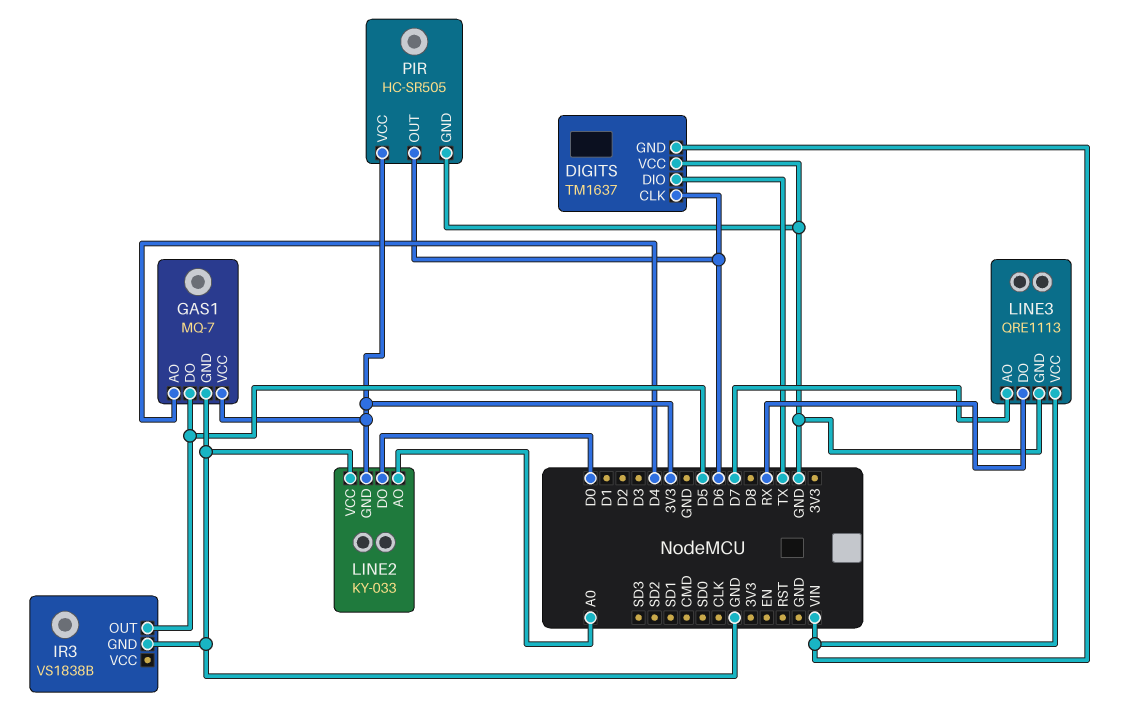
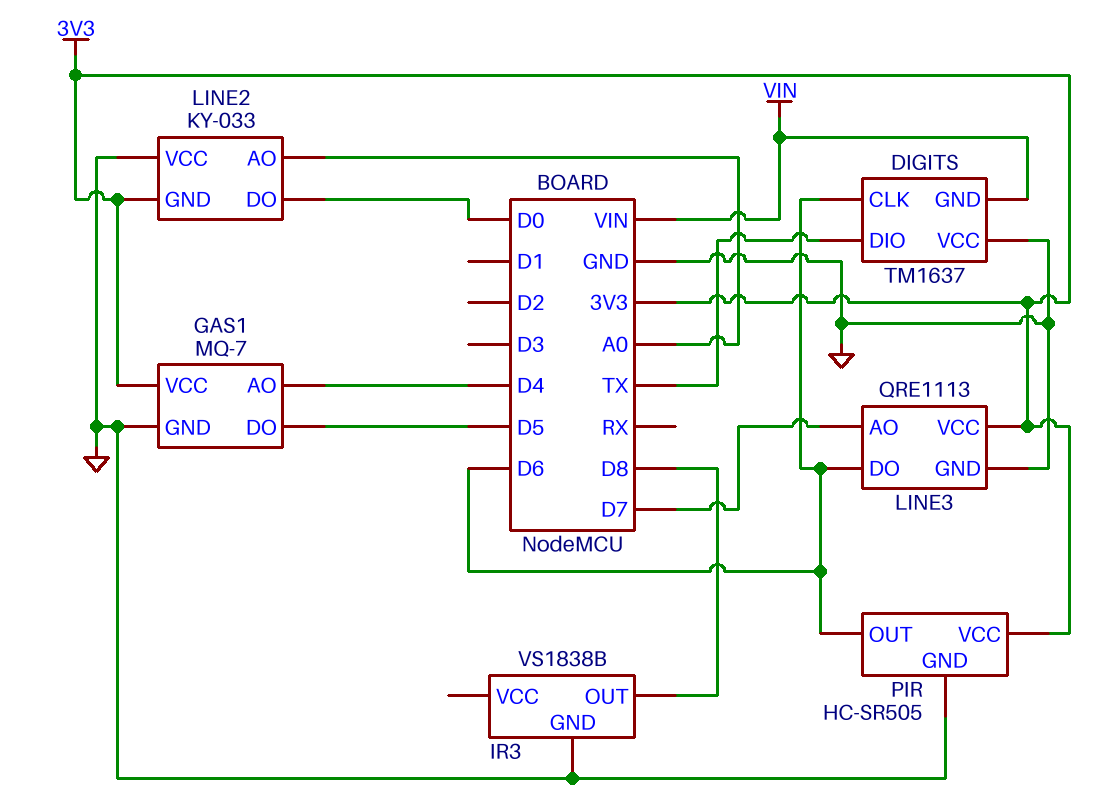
IR3 pin OUT: D5 -> D8
LINE3 pin DO: RX -> D6
LINE3 pin VCC: VIN -> 3V3

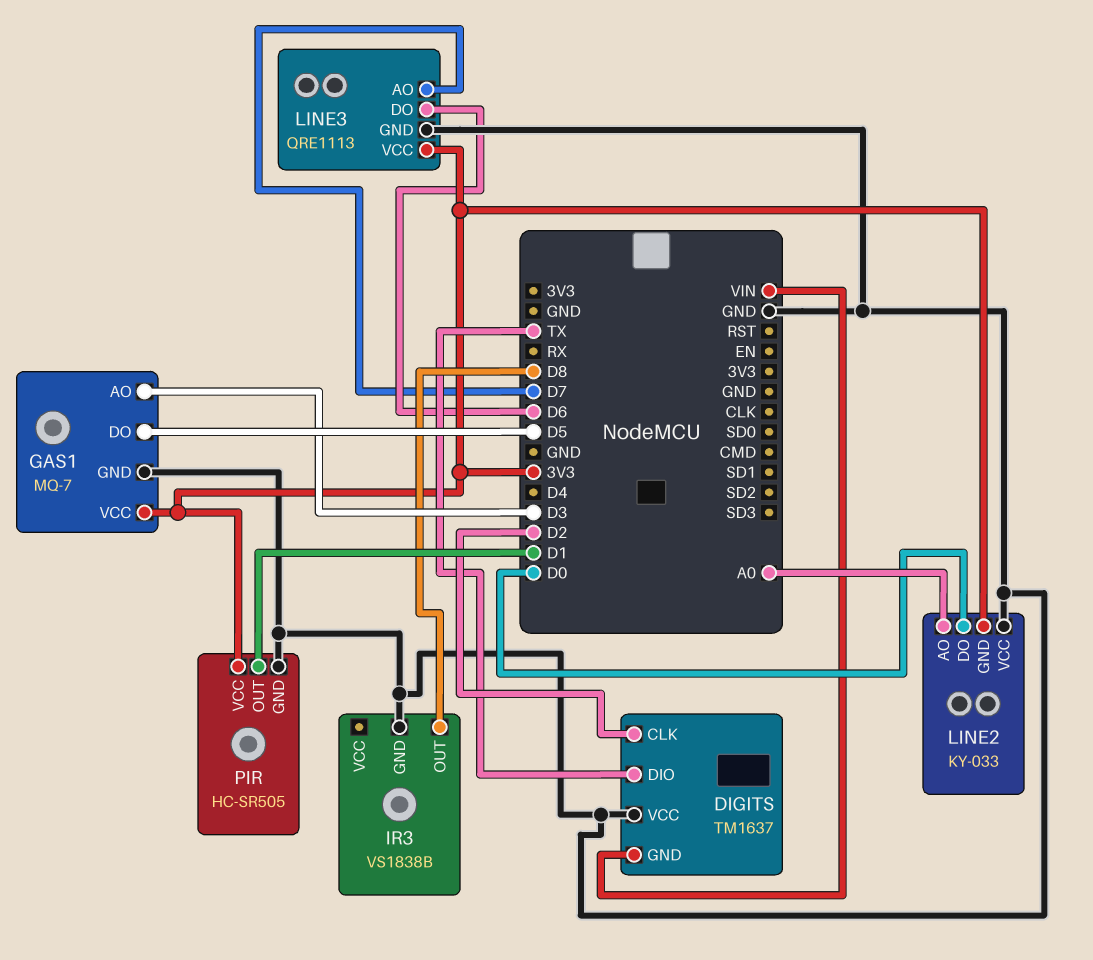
DIGITS pin CLK: D6 -> D2
GAS1 pin AO: D4 -> D3
PIR pin OUT: D6 -> D1

